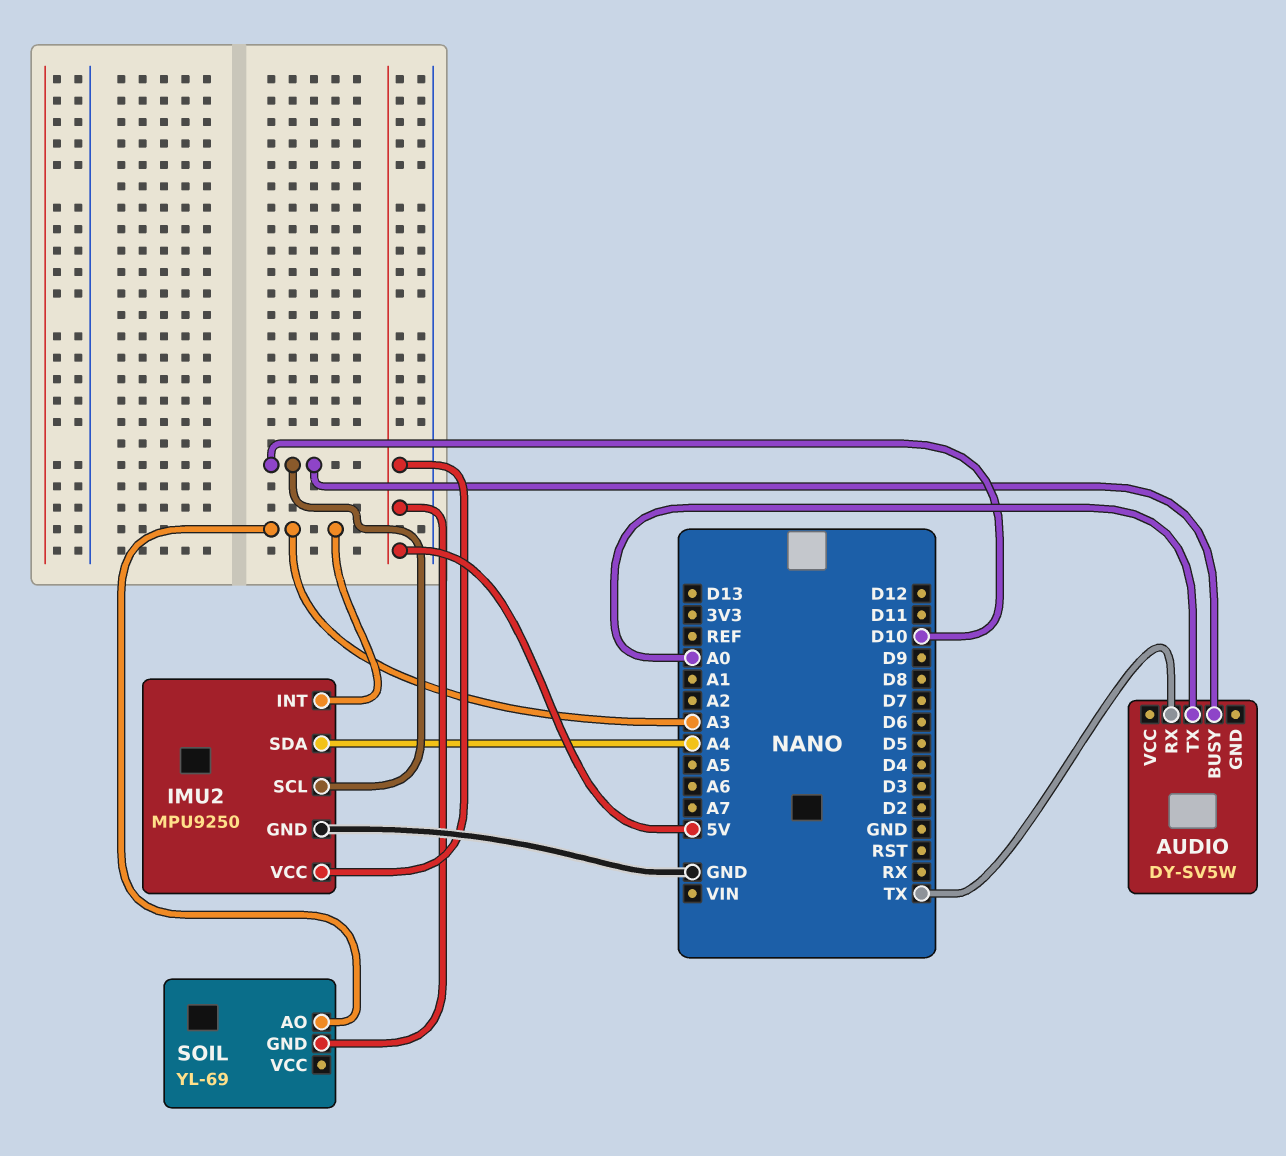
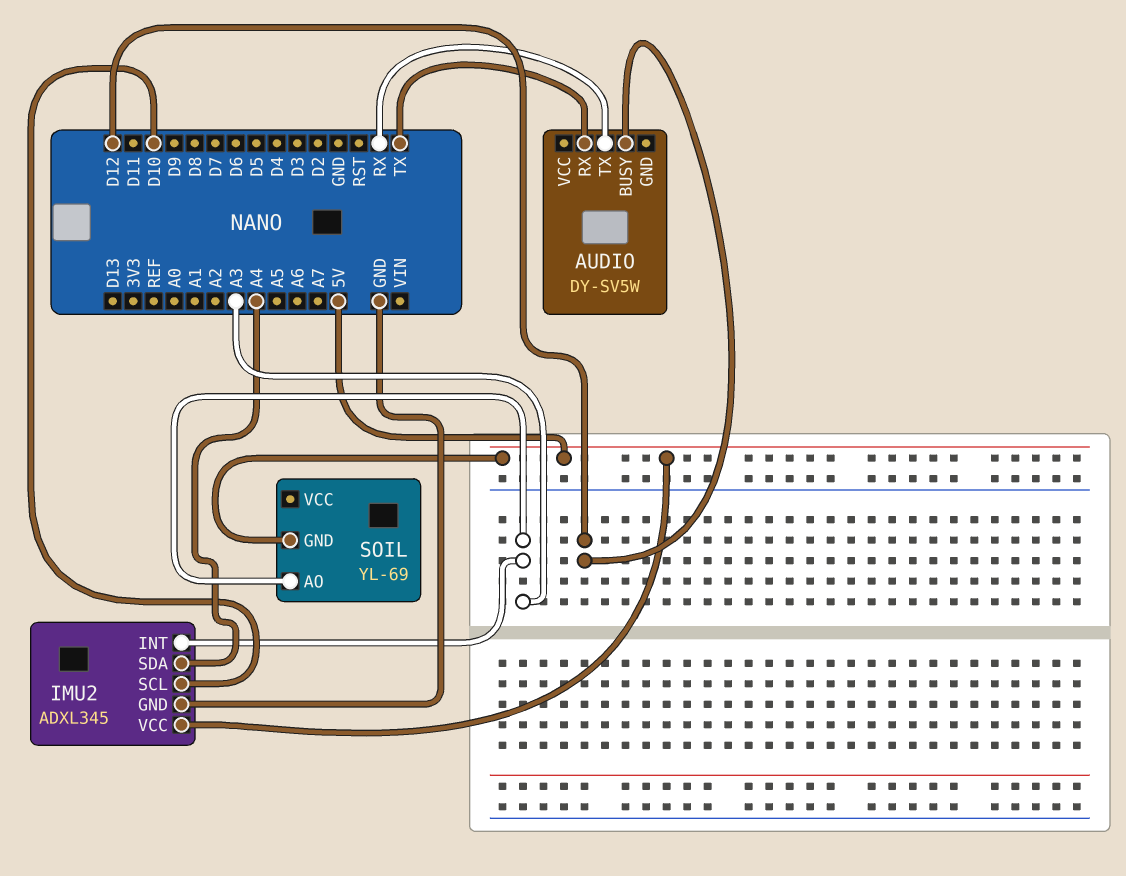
AUDIO pin BUSY: D10 -> D12
AUDIO pin TX: A0 -> RX
IMU2: MPU9250 -> ADXL345

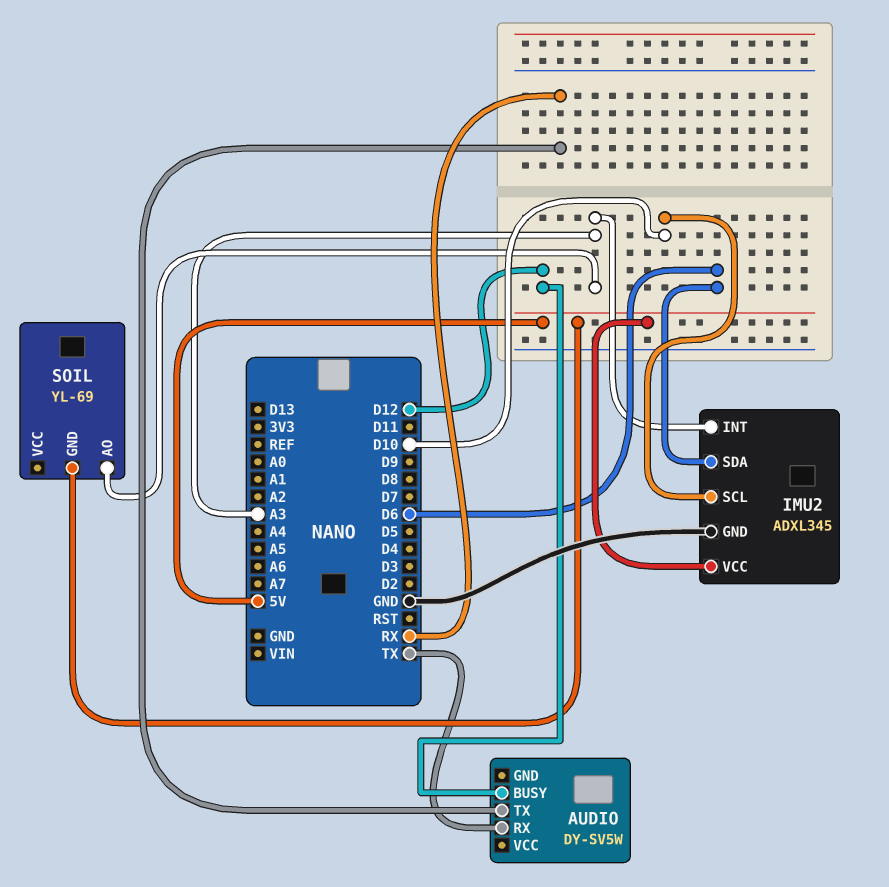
IMU2 pin SDA: A4 -> D6

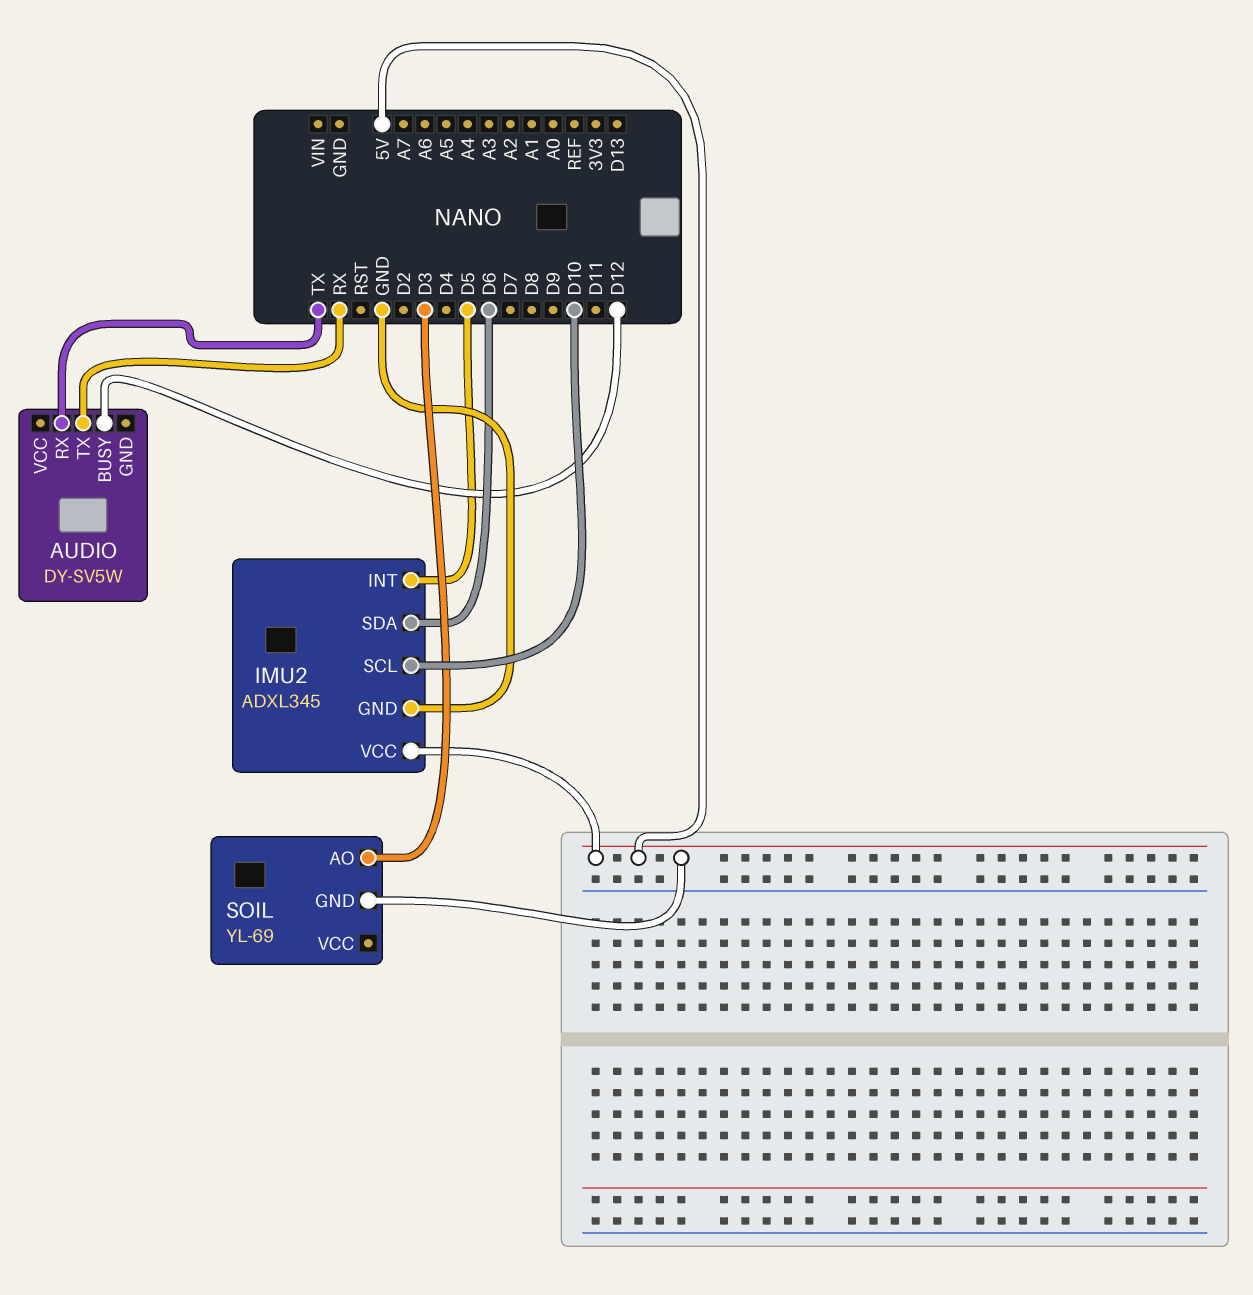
IMU2 pin INT: A3 -> D5
SOIL pin AO: A3 -> D3

